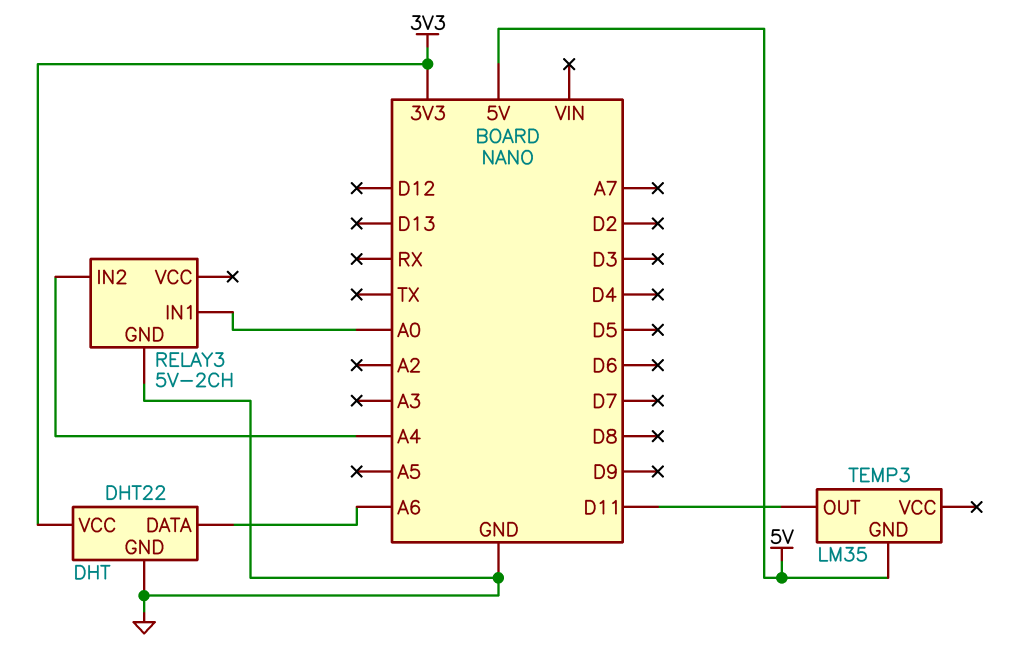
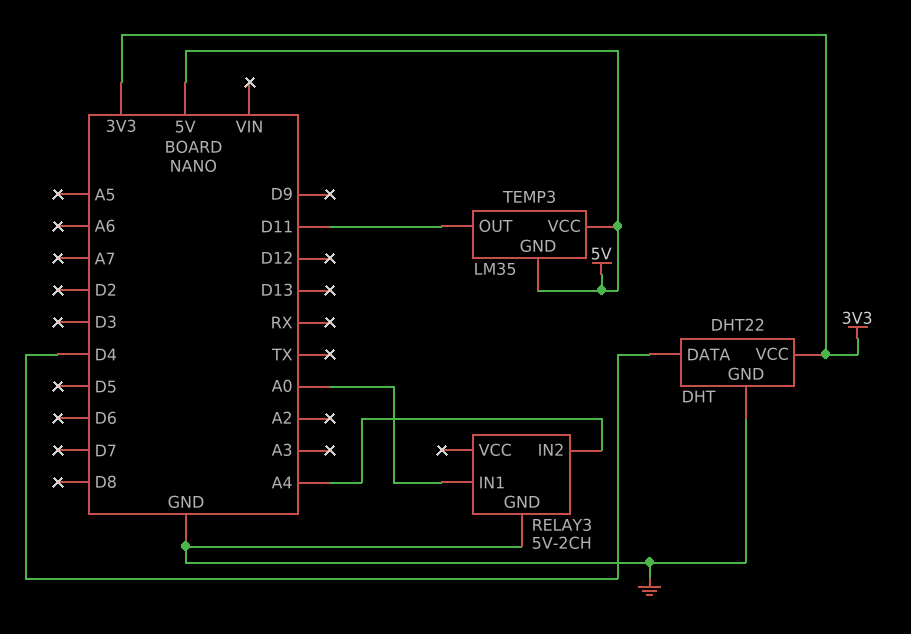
DHT pin DATA: A6 -> D4
TEMP3 pin VCC: none -> 5V

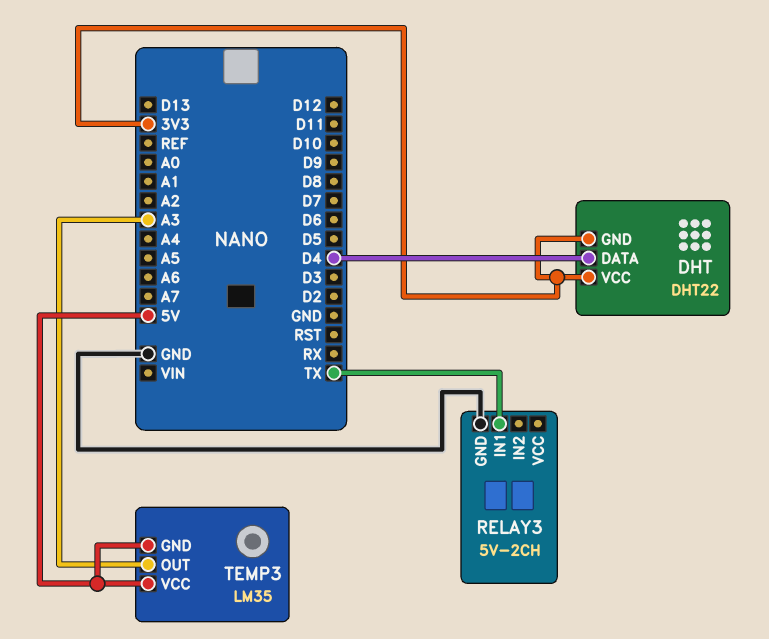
DHT pin GND: GND -> 3V3
RELAY3 pin IN1: A0 -> TX
RELAY3 pin IN2: A4 -> none
TEMP3 pin OUT: D11 -> A3

